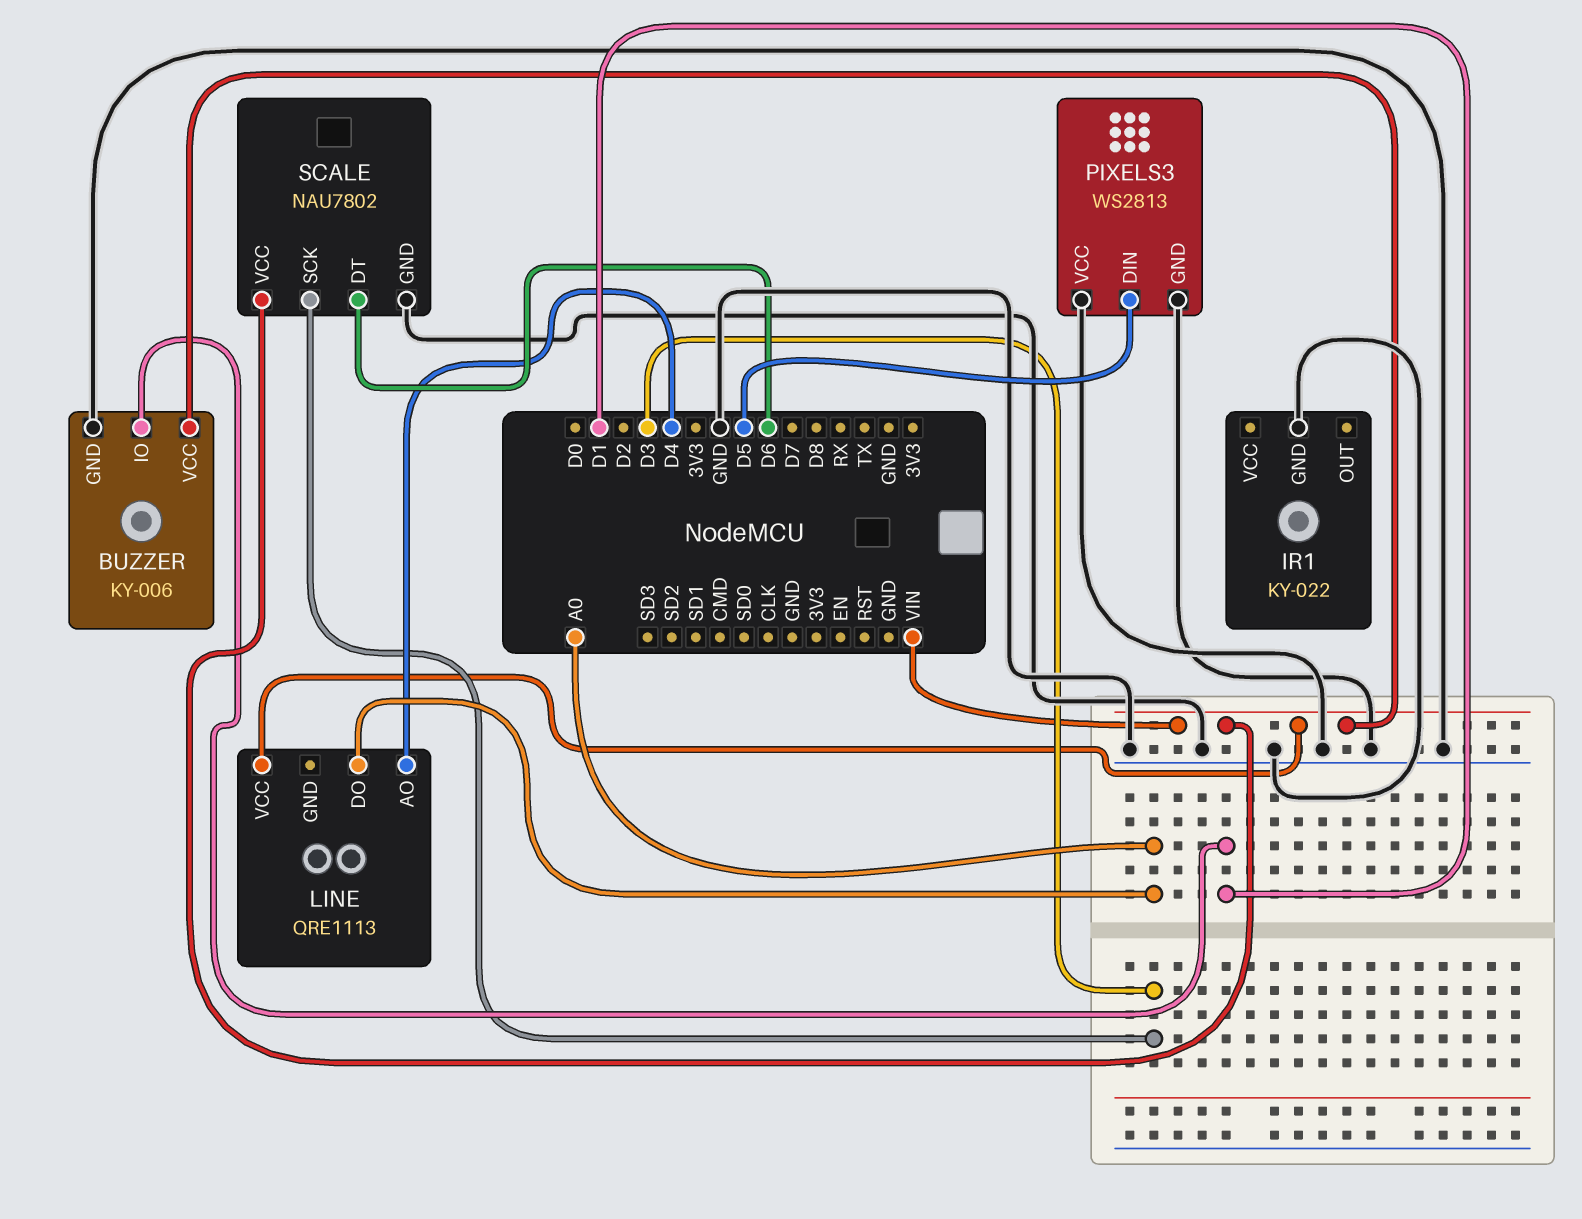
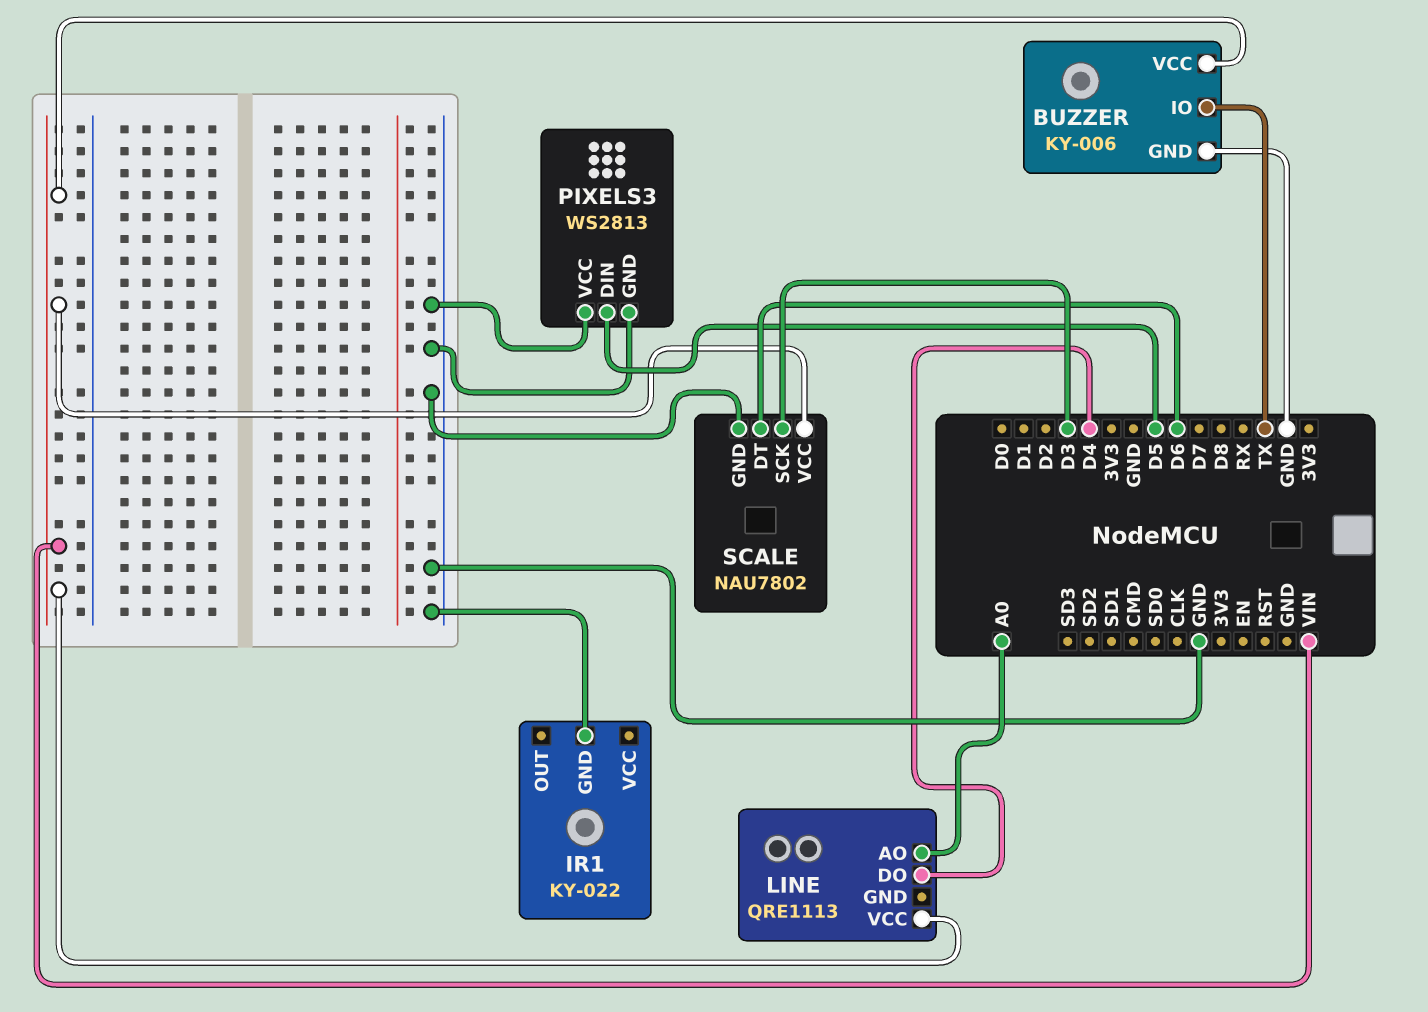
BUZZER pin IO: D1 -> TX
LINE pin AO: D4 -> A0
LINE pin DO: A0 -> D4

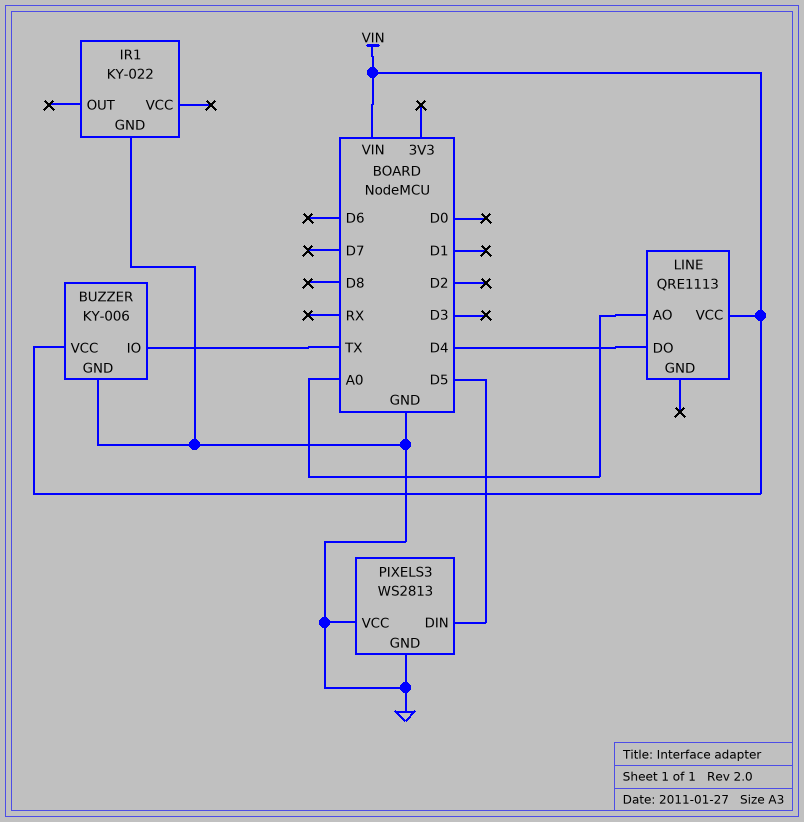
SCALE: NAU7802 -> none
SCALE pin DT: D6 -> none
SCALE pin GND: GND -> none
SCALE pin SCK: D3 -> none
SCALE pin VCC: VIN -> none

